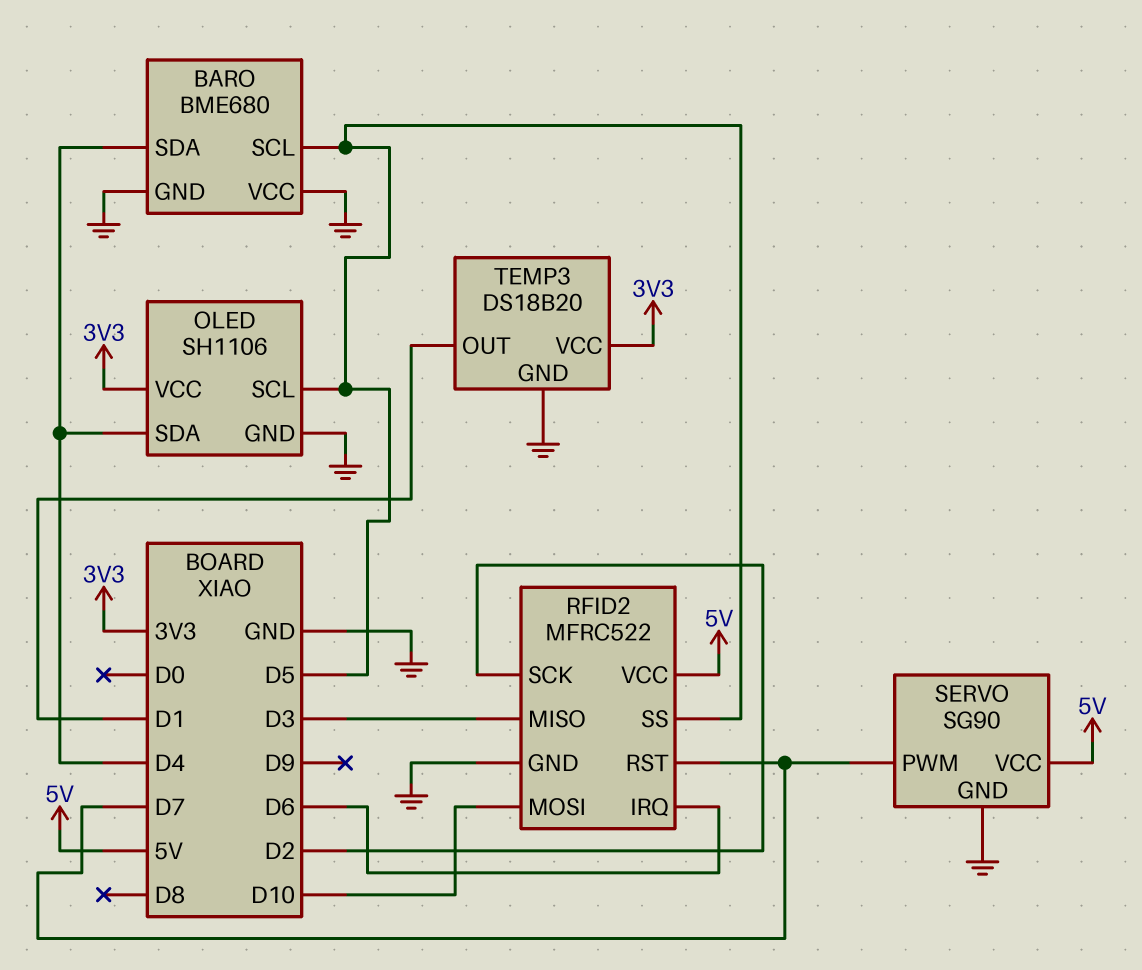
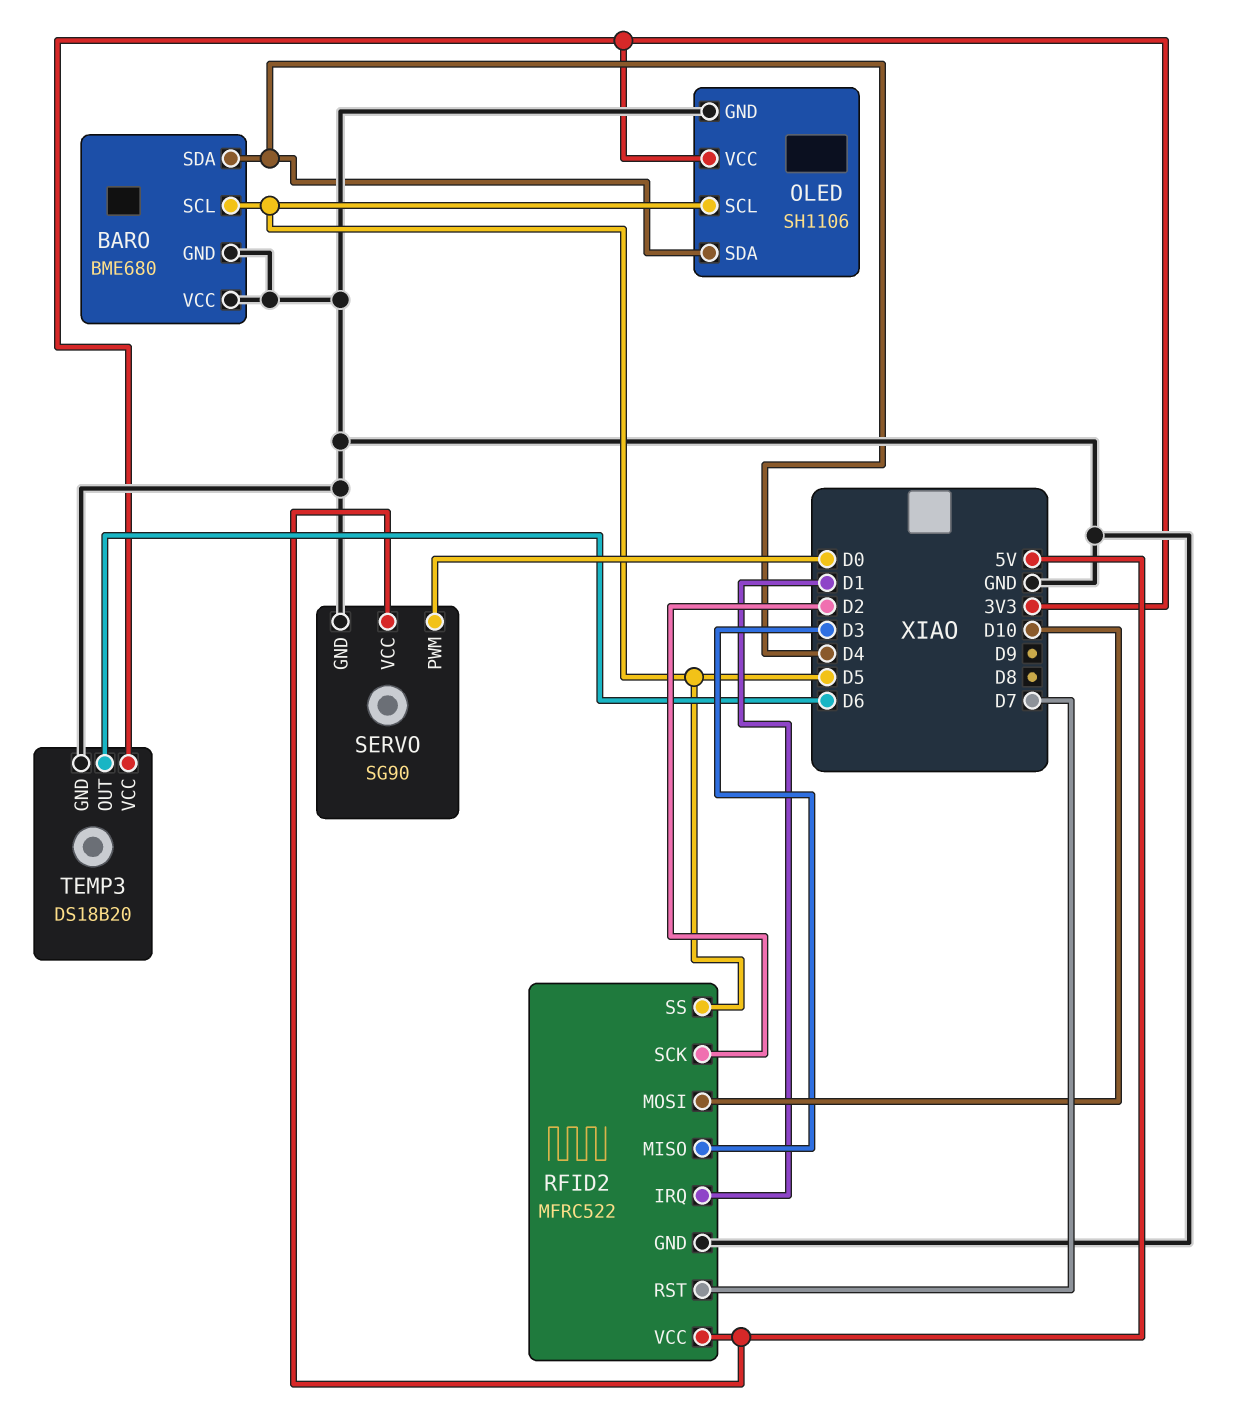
RFID2 pin IRQ: D6 -> D1
SERVO pin PWM: D7 -> D0
TEMP3 pin OUT: D1 -> D6

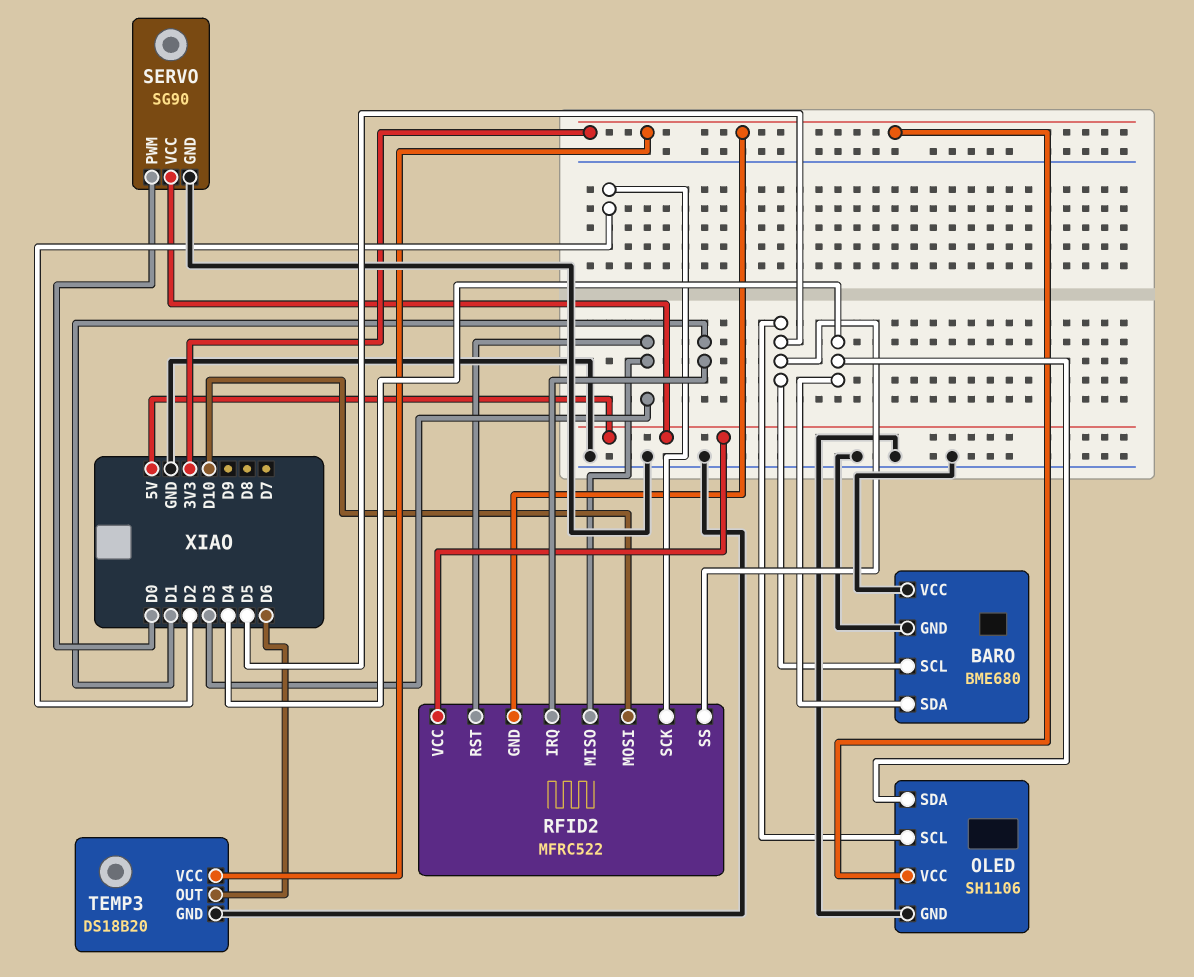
RFID2 pin GND: GND -> 3V3
RFID2 pin RST: D7 -> D3

